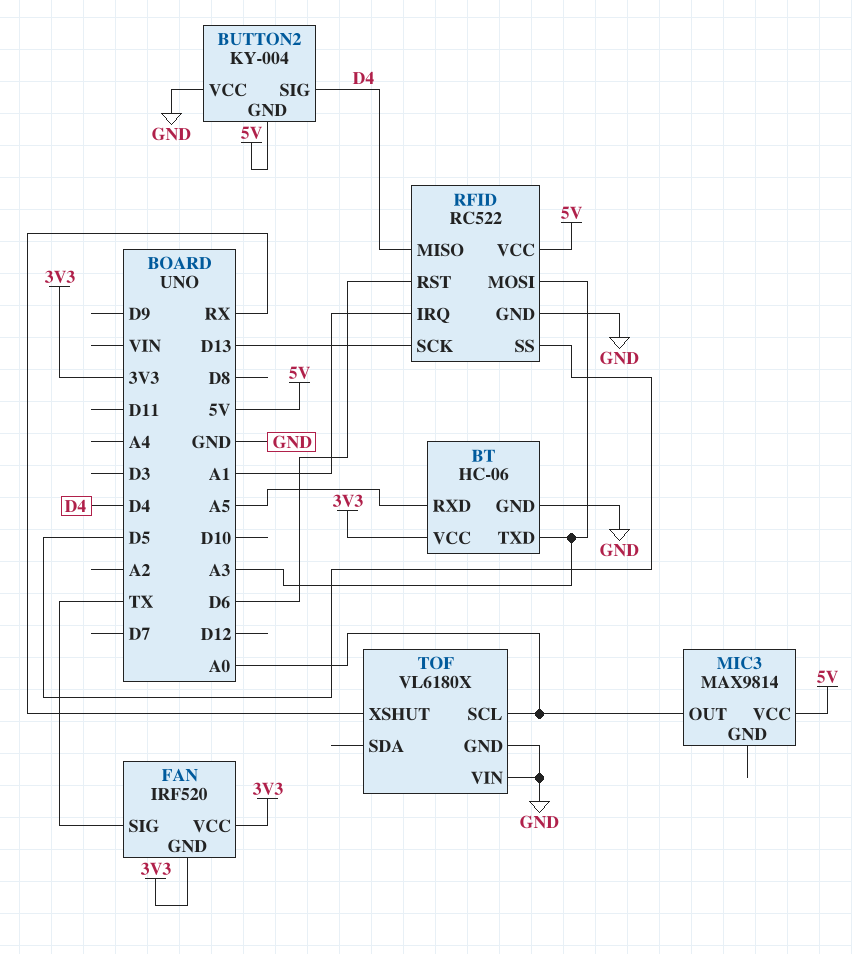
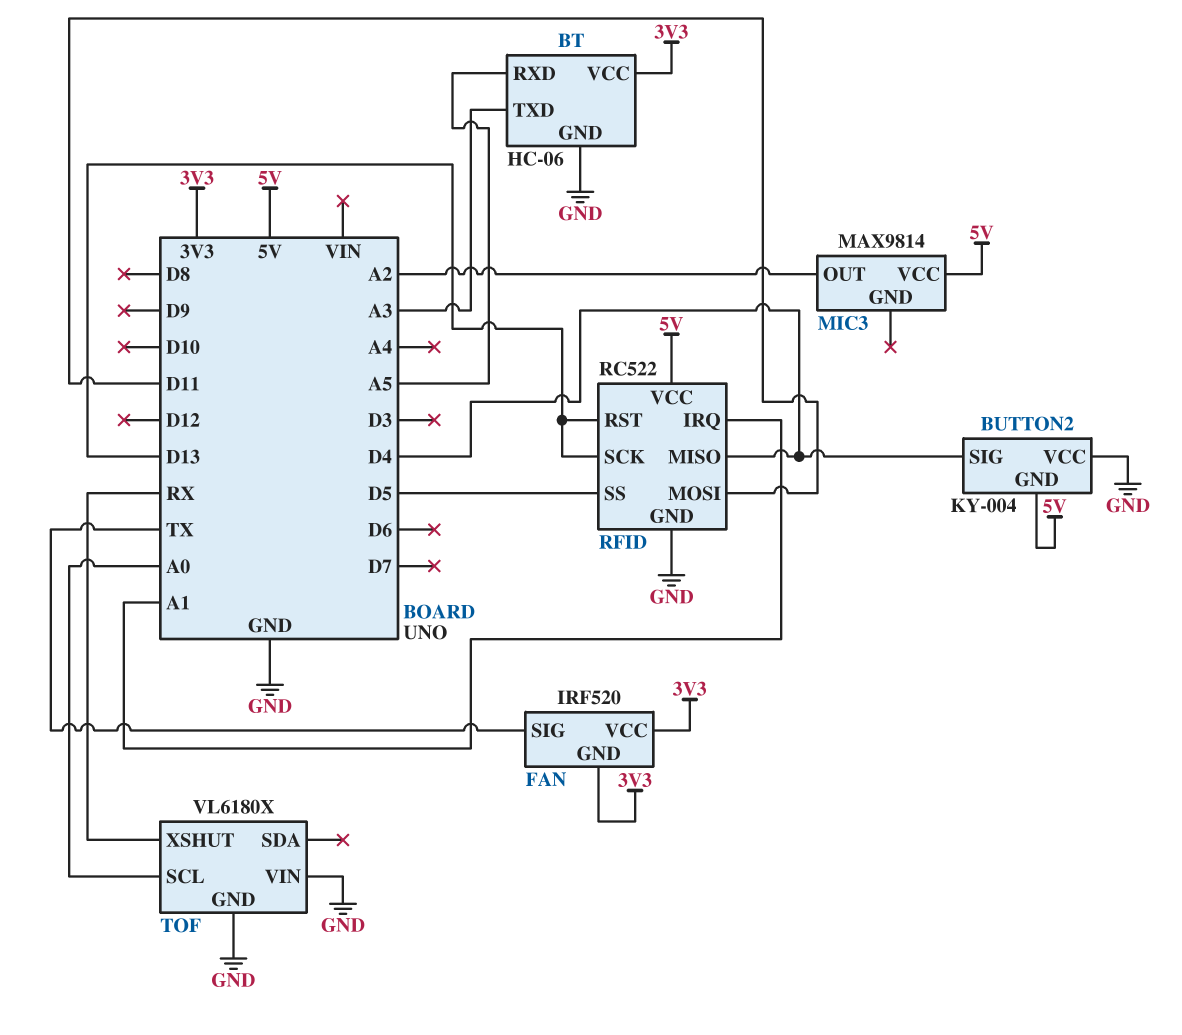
MIC3 pin OUT: A0 -> A2
RFID pin MOSI: A3 -> D11
RFID pin RST: D6 -> D13

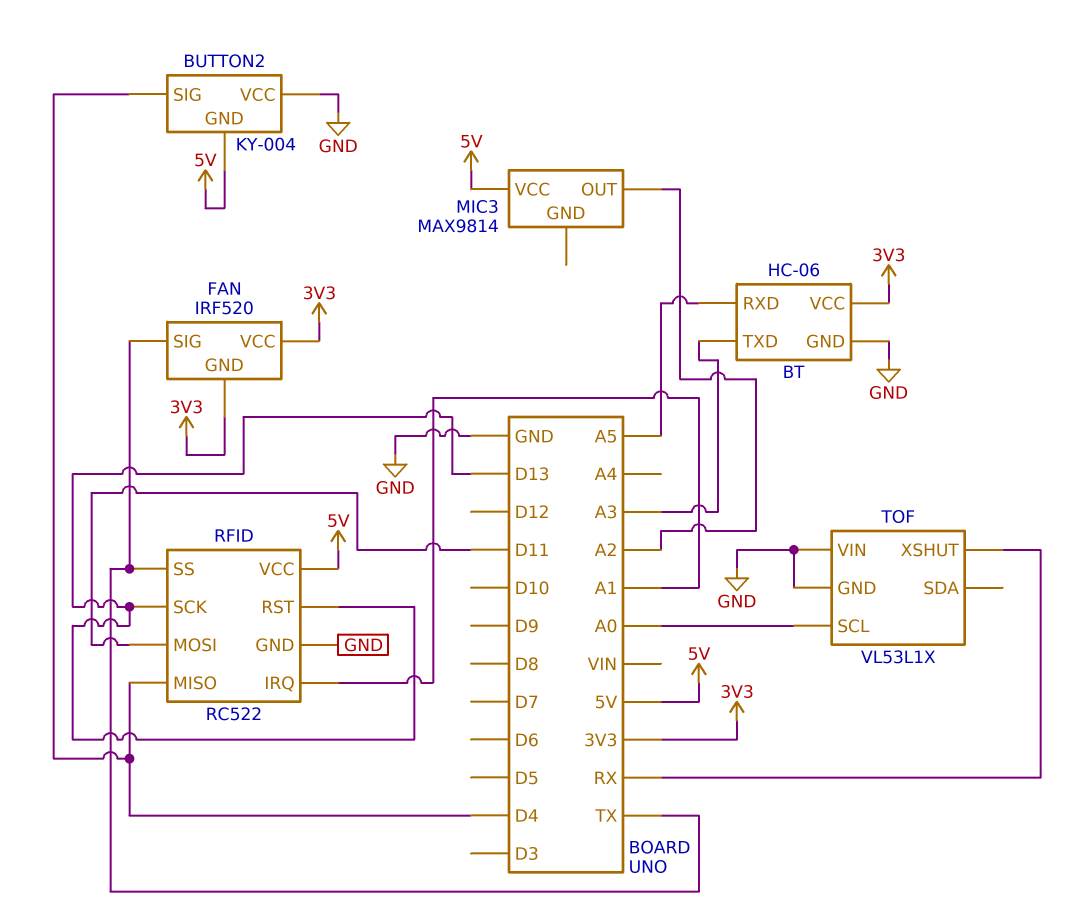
RFID pin SS: D5 -> TX
TOF: VL6180X -> VL53L1X

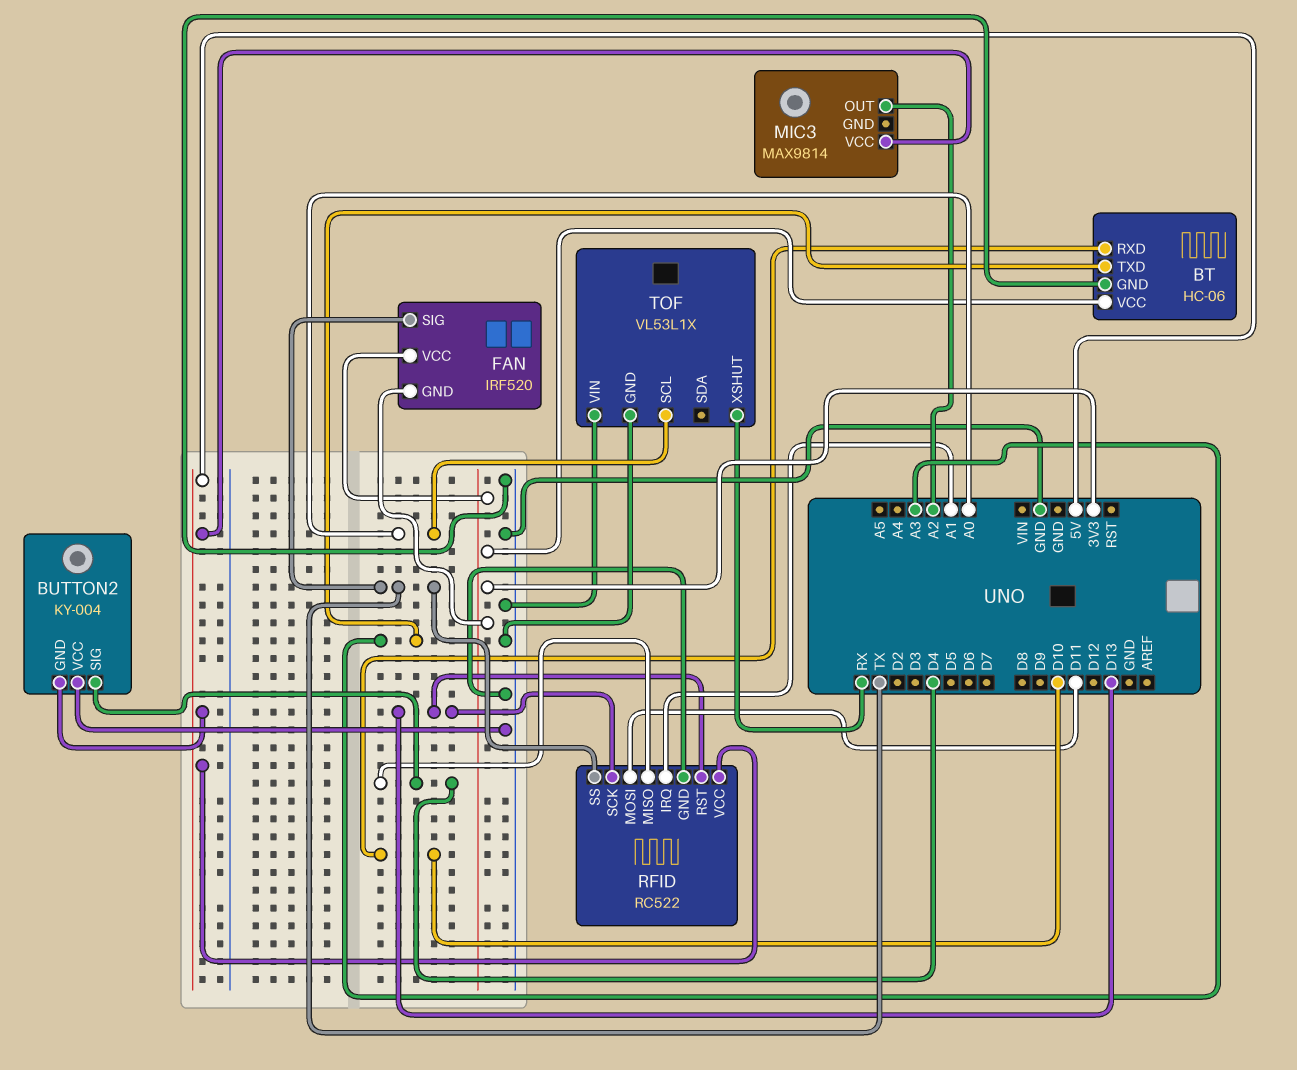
BT pin RXD: A5 -> D10

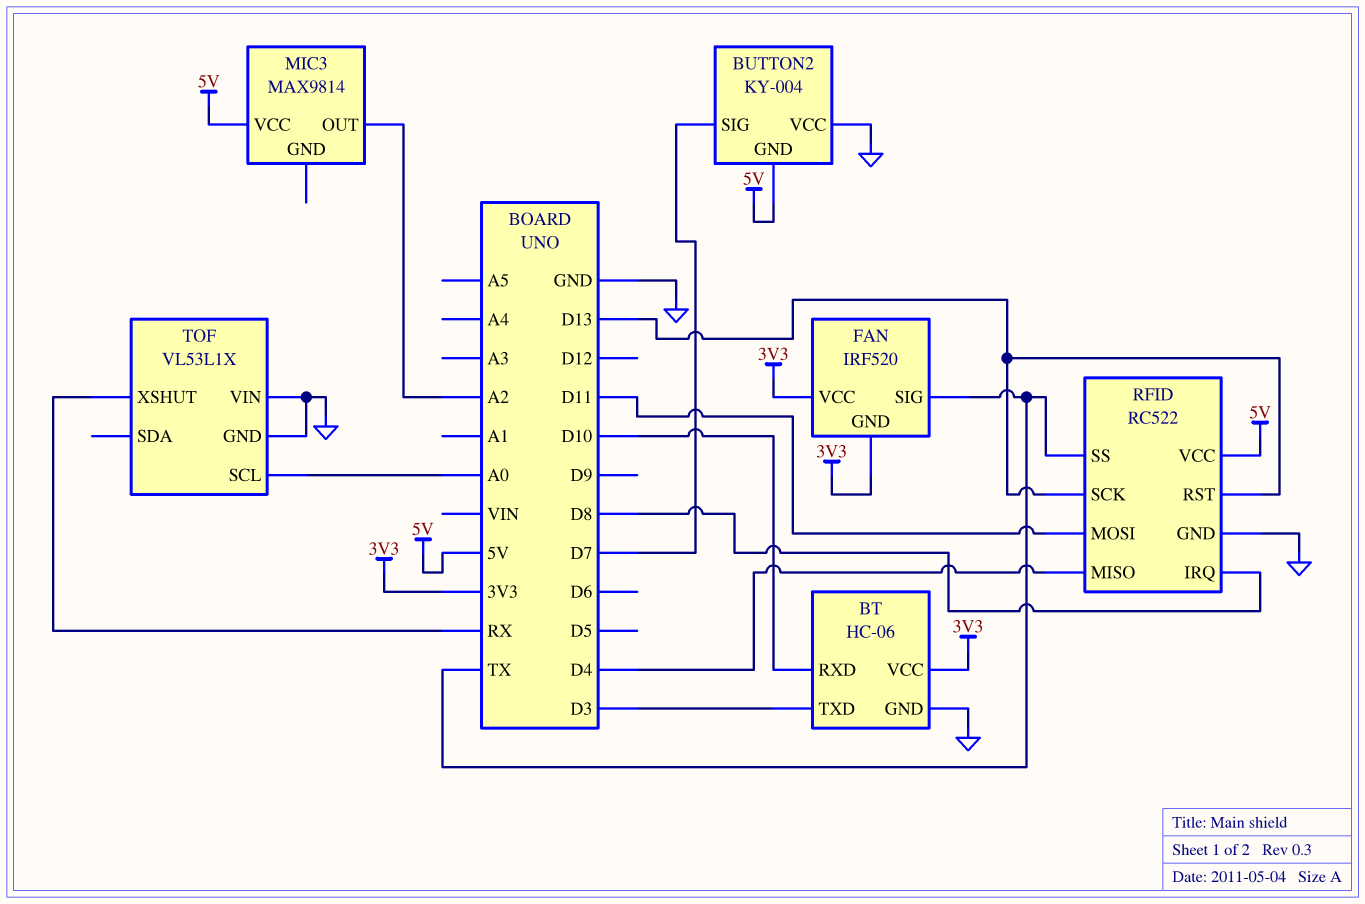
BT pin TXD: A3 -> D3
BUTTON2 pin SIG: D4 -> D7
RFID pin IRQ: A1 -> D8

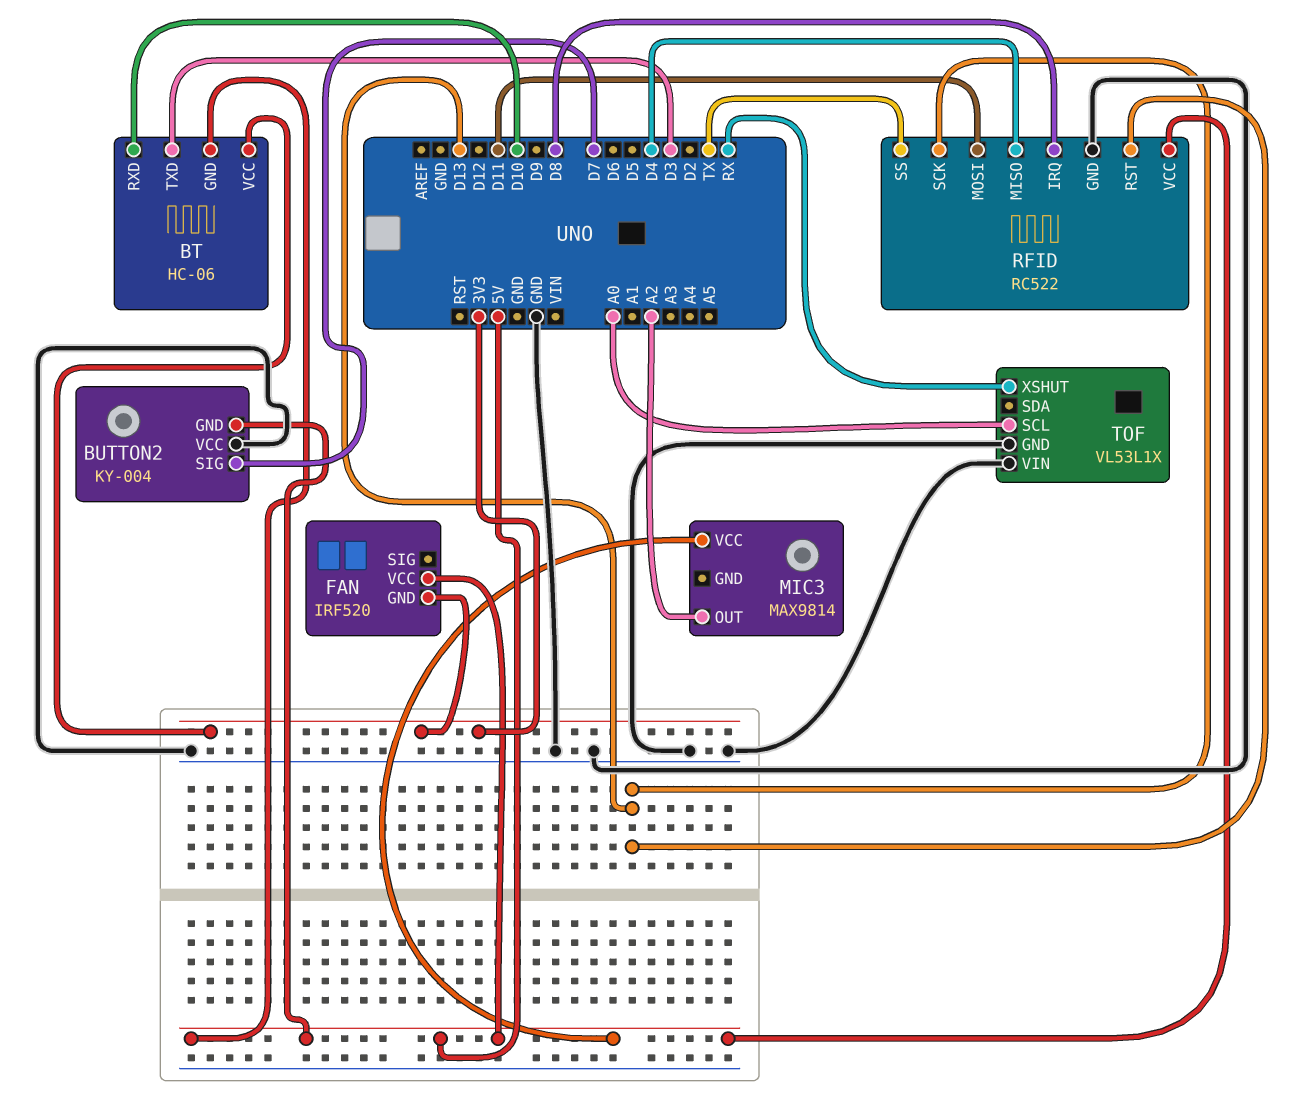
BT pin GND: GND -> 5V
FAN pin SIG: TX -> none
FAN pin VCC: 3V3 -> 5V

